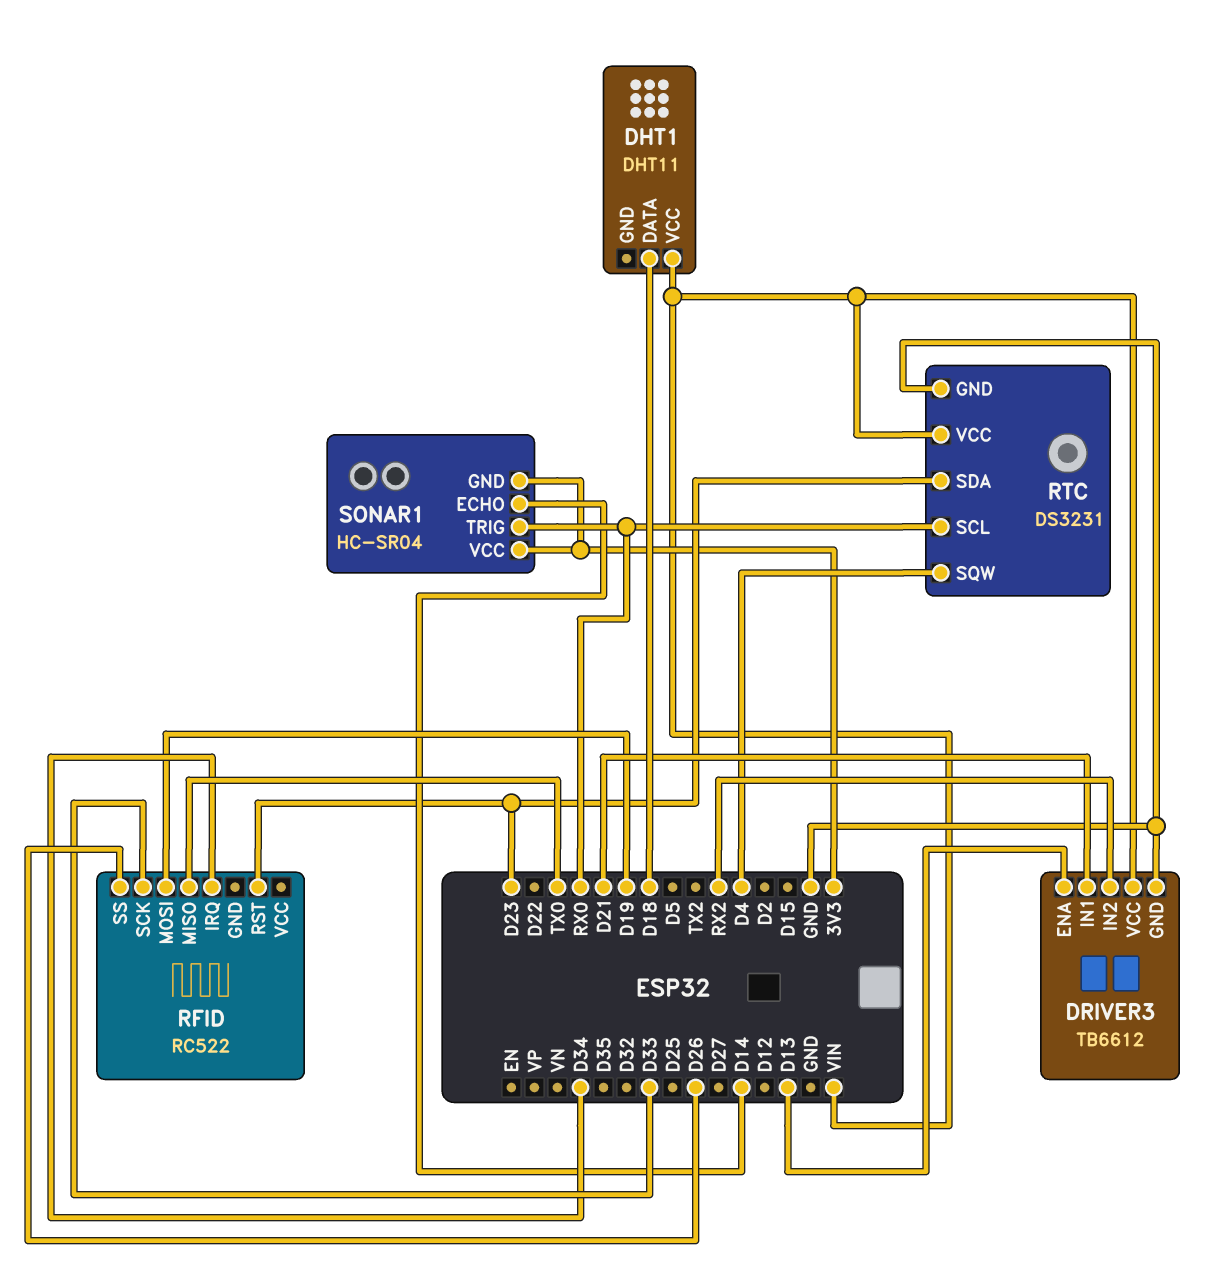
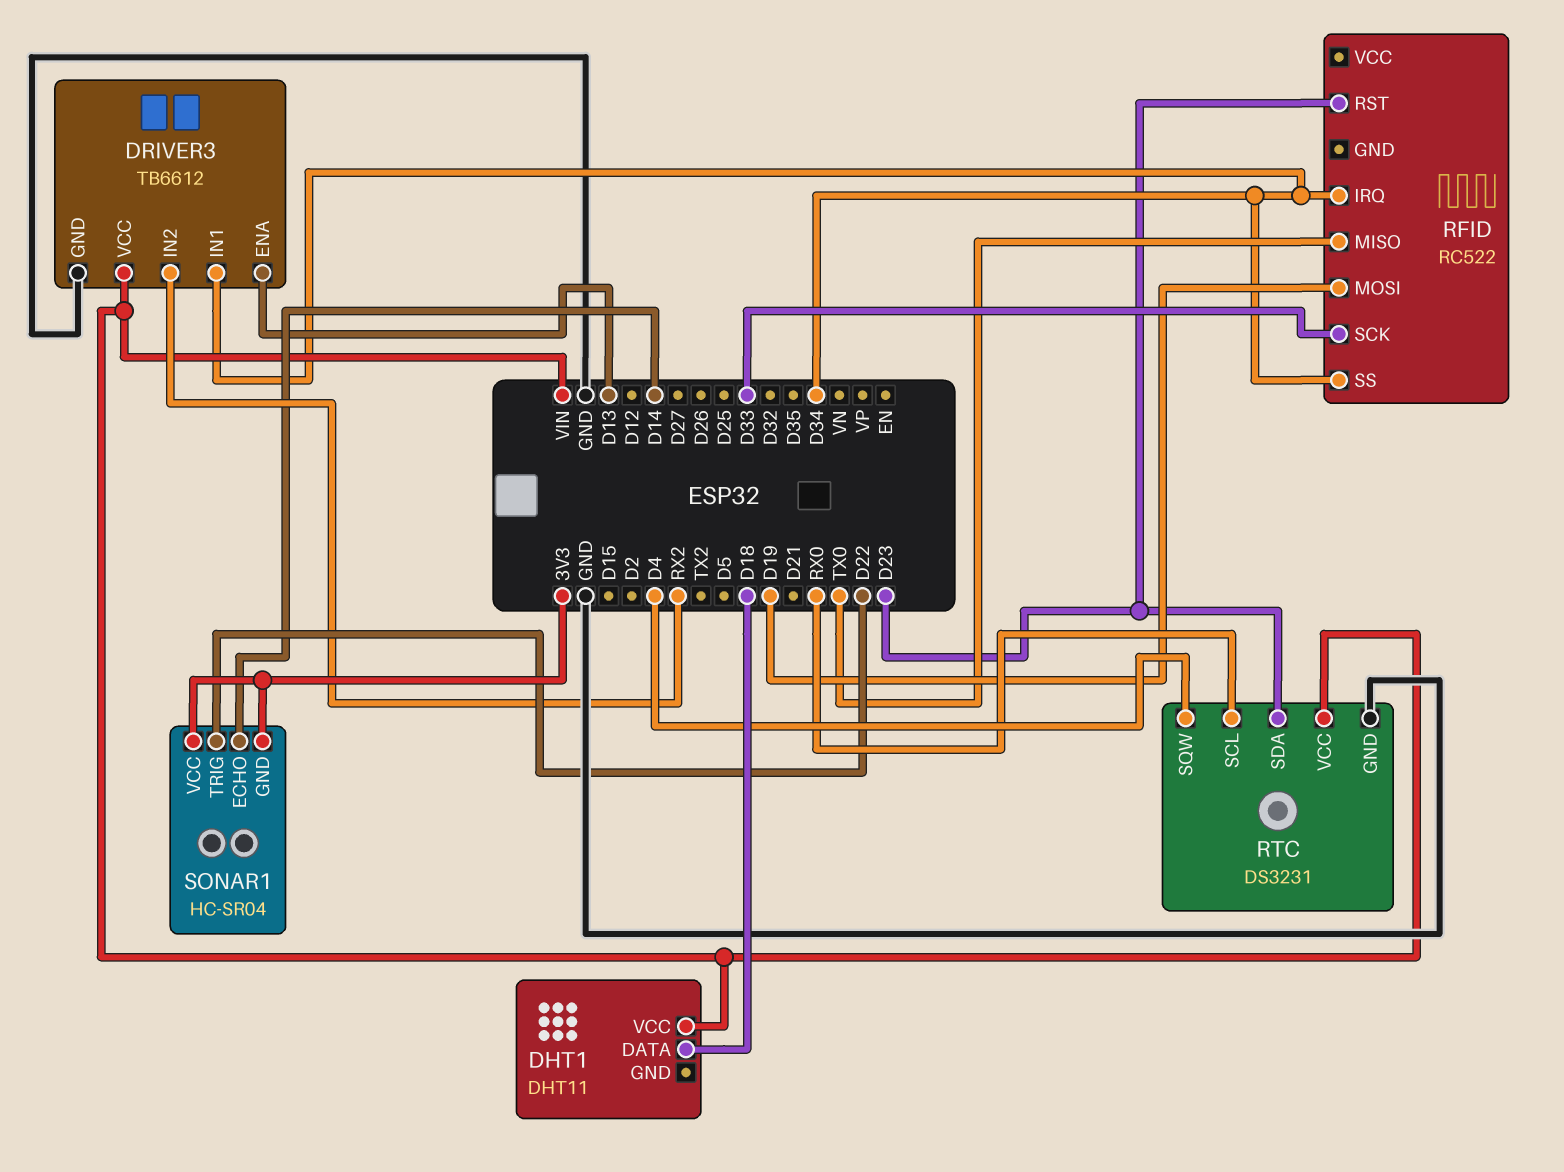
DRIVER3 pin IN1: D21 -> D34
RFID pin SS: D26 -> D34
SONAR1 pin TRIG: RX0 -> D22

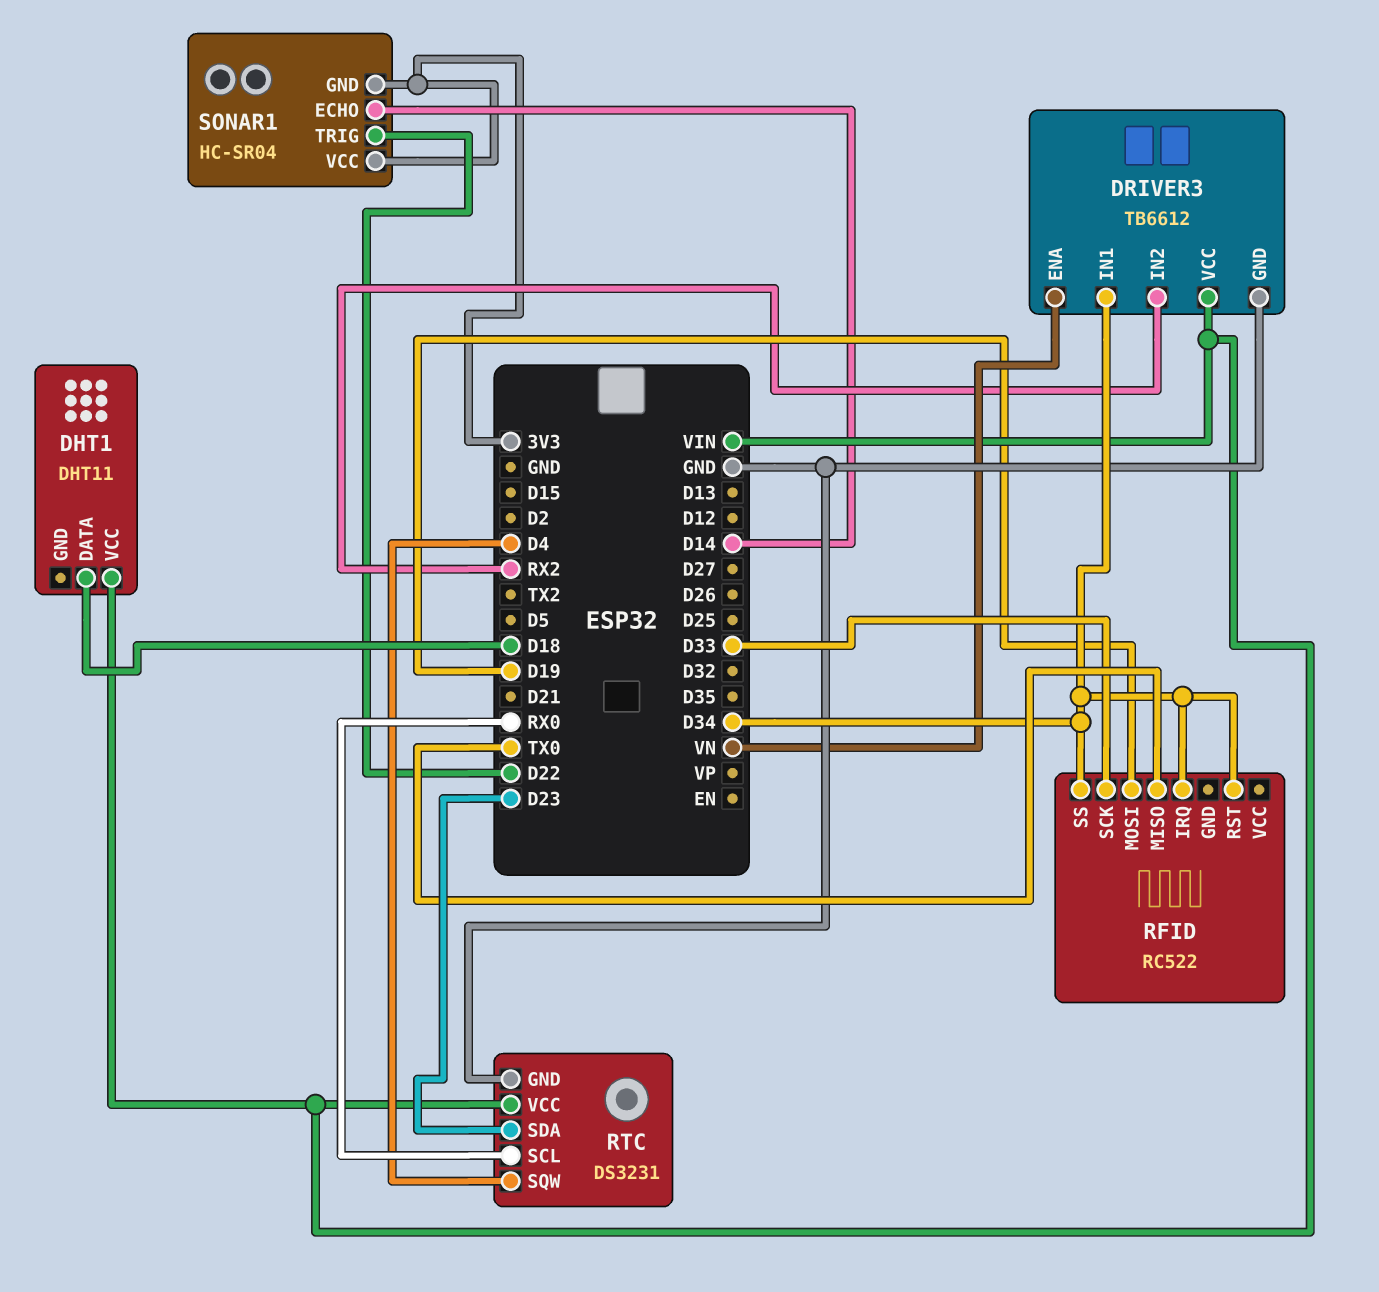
DRIVER3 pin ENA: D13 -> VN
RFID pin RST: D23 -> D34

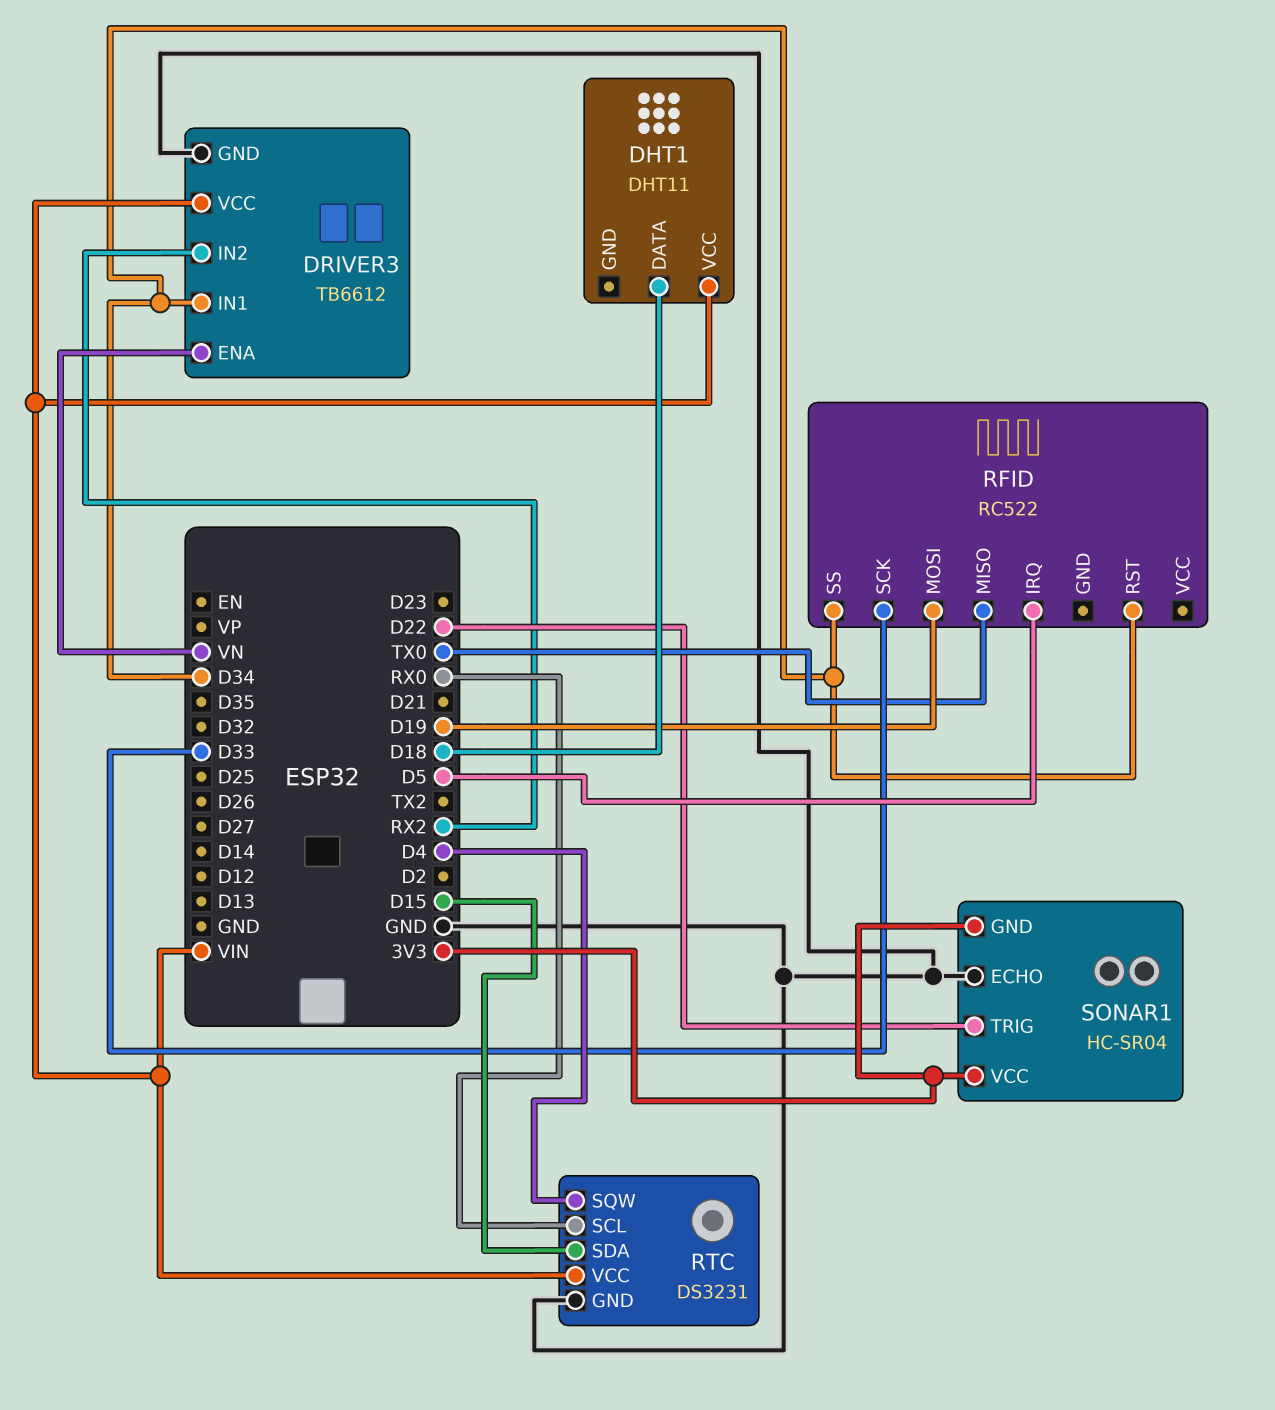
RFID pin IRQ: D34 -> D5
RTC pin SDA: D23 -> D15
SONAR1 pin ECHO: D14 -> GND

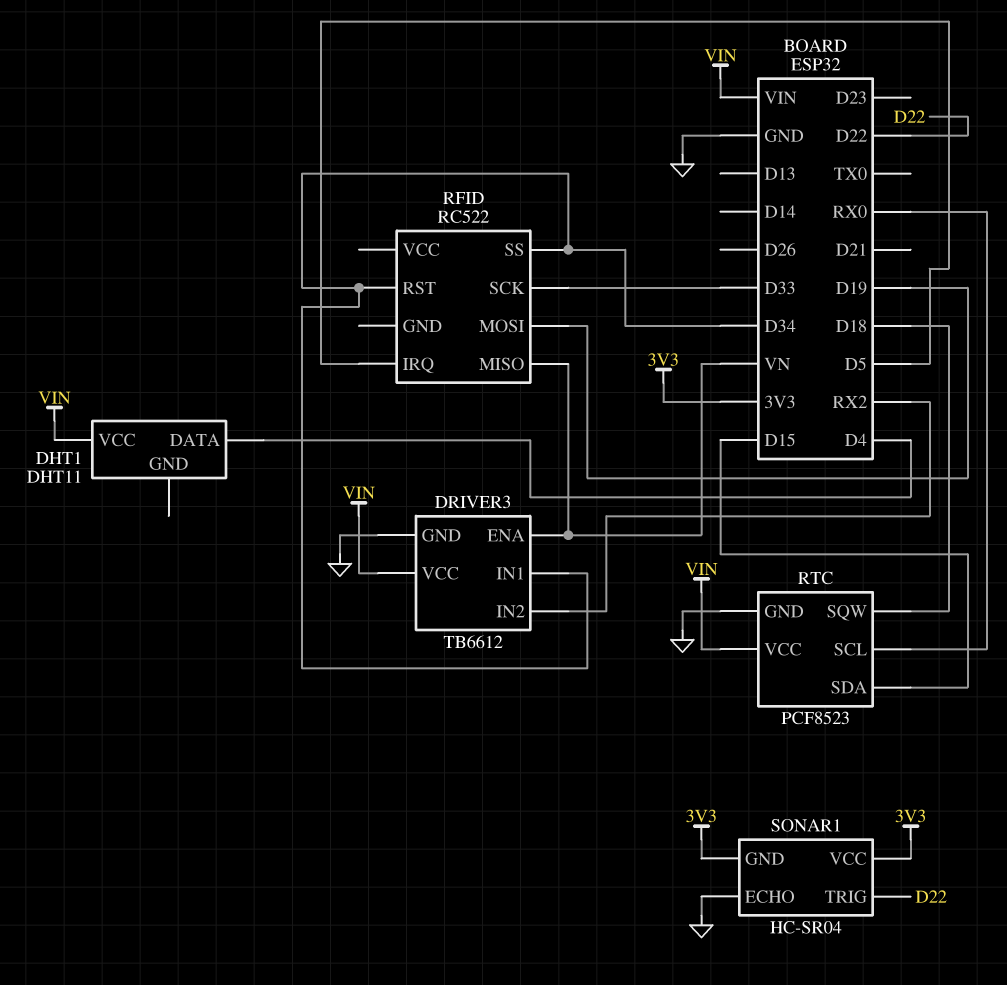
DHT1 pin DATA: D18 -> D4
RFID pin MISO: TX0 -> VN
RTC: DS3231 -> PCF8523
RTC pin SQW: D4 -> D18

